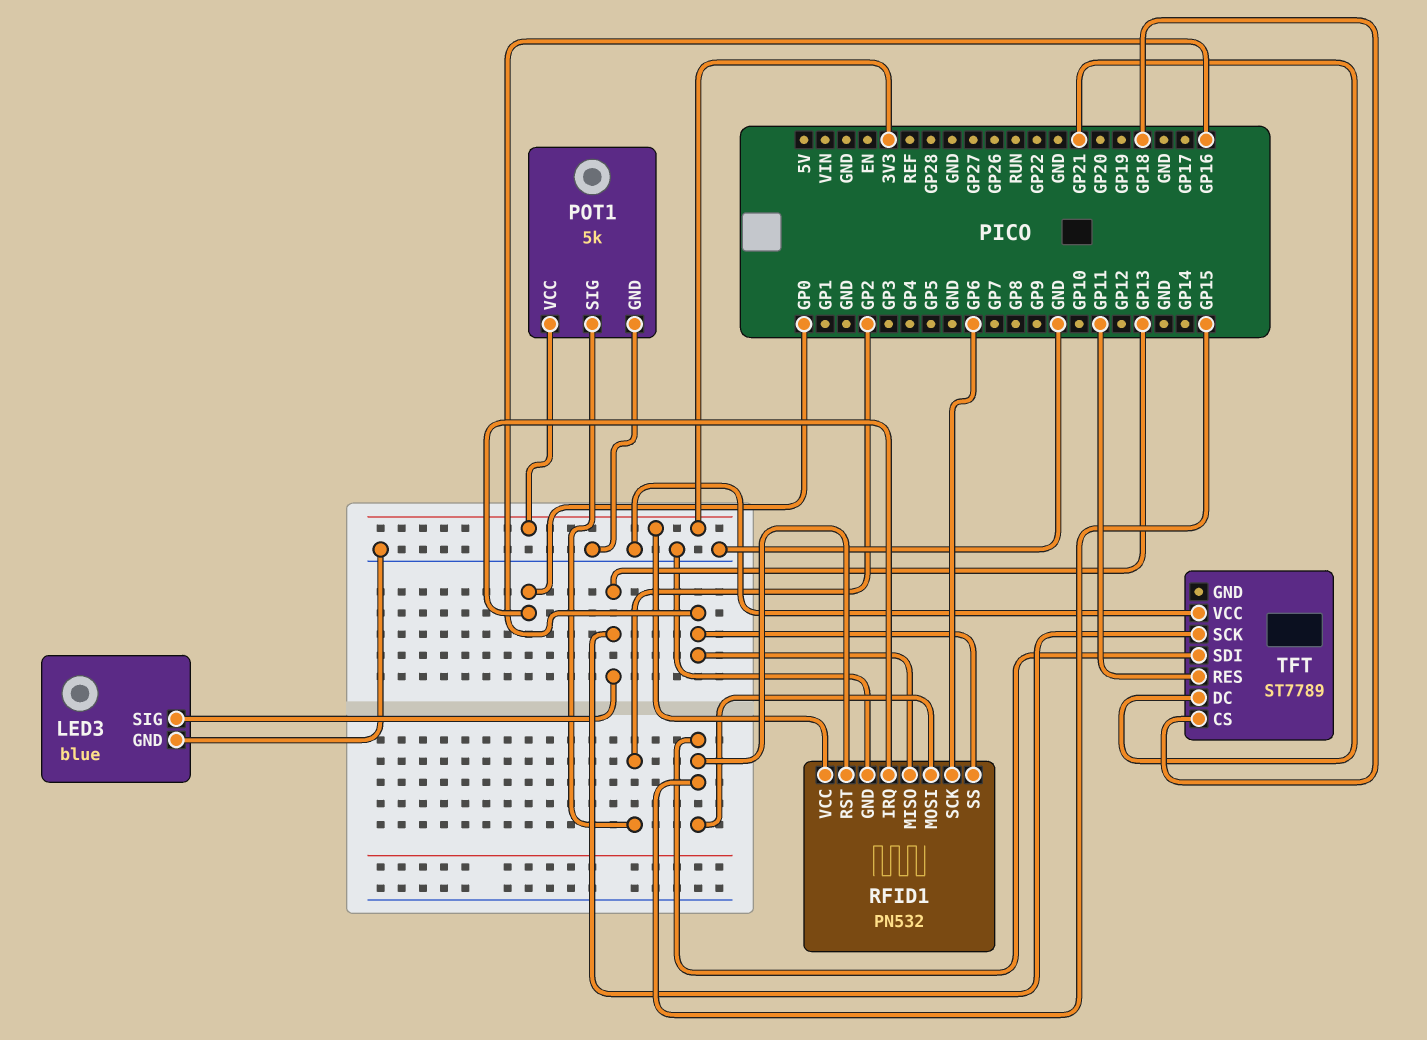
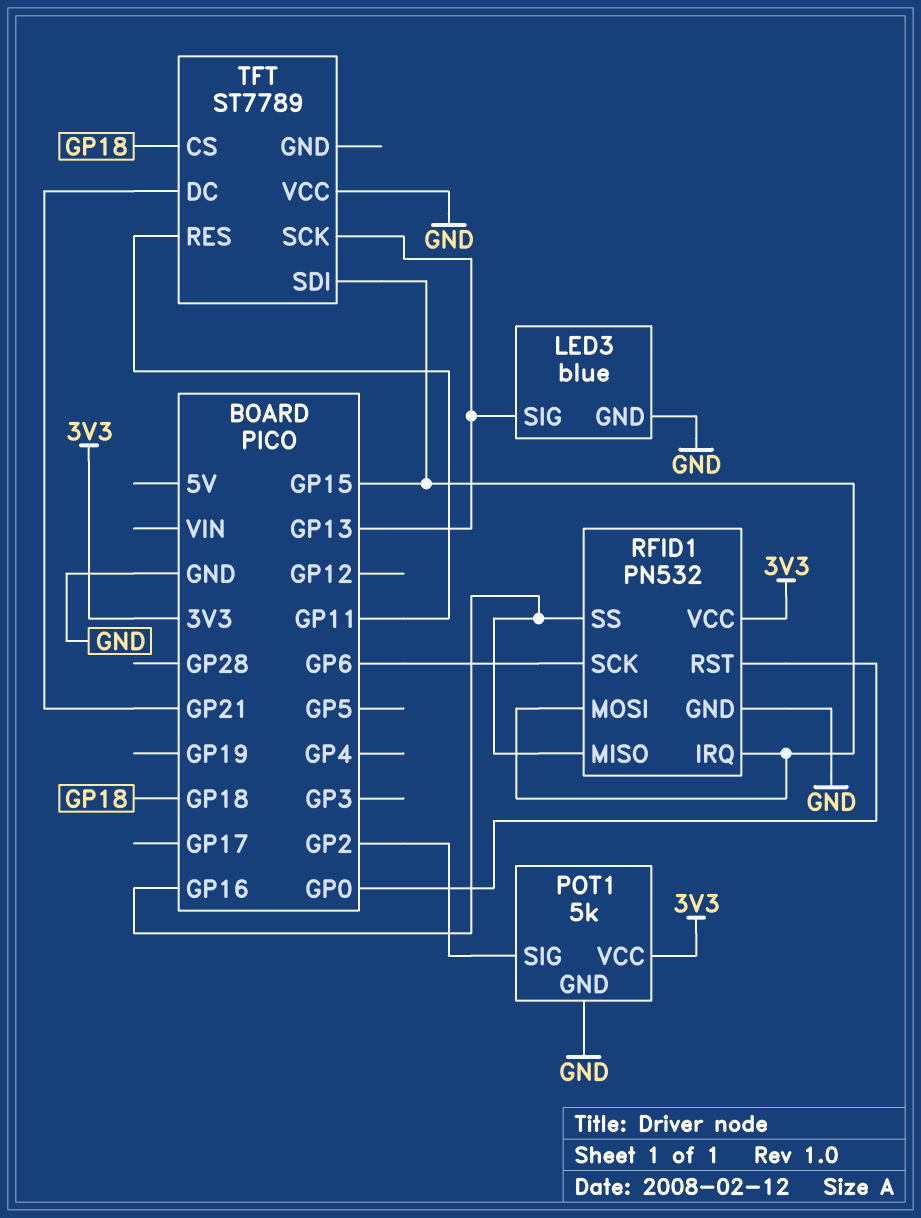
RFID1 pin IRQ: GP0 -> GP15
RFID1 pin RST: GP15 -> GP0

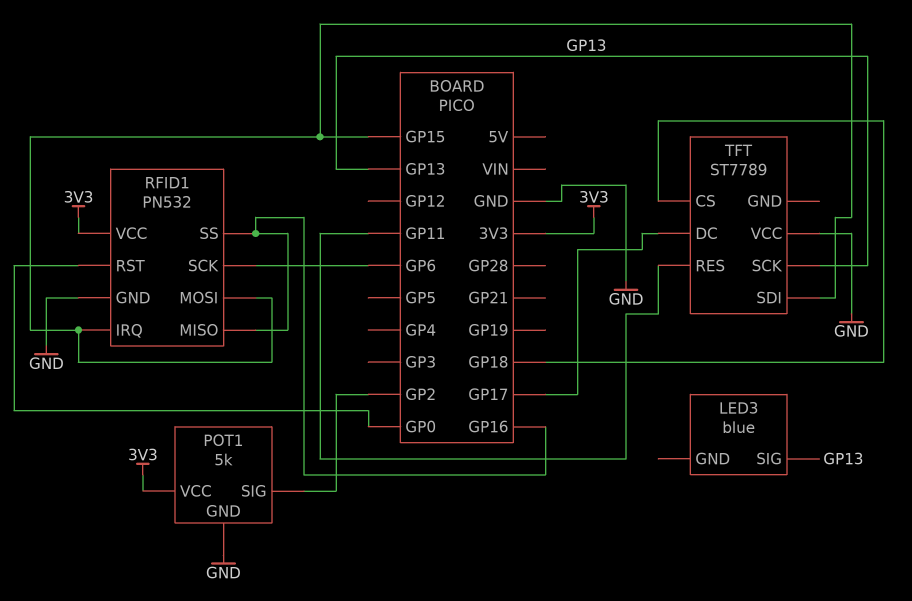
LED3 pin GND: GND -> none
TFT pin DC: GP21 -> GP17

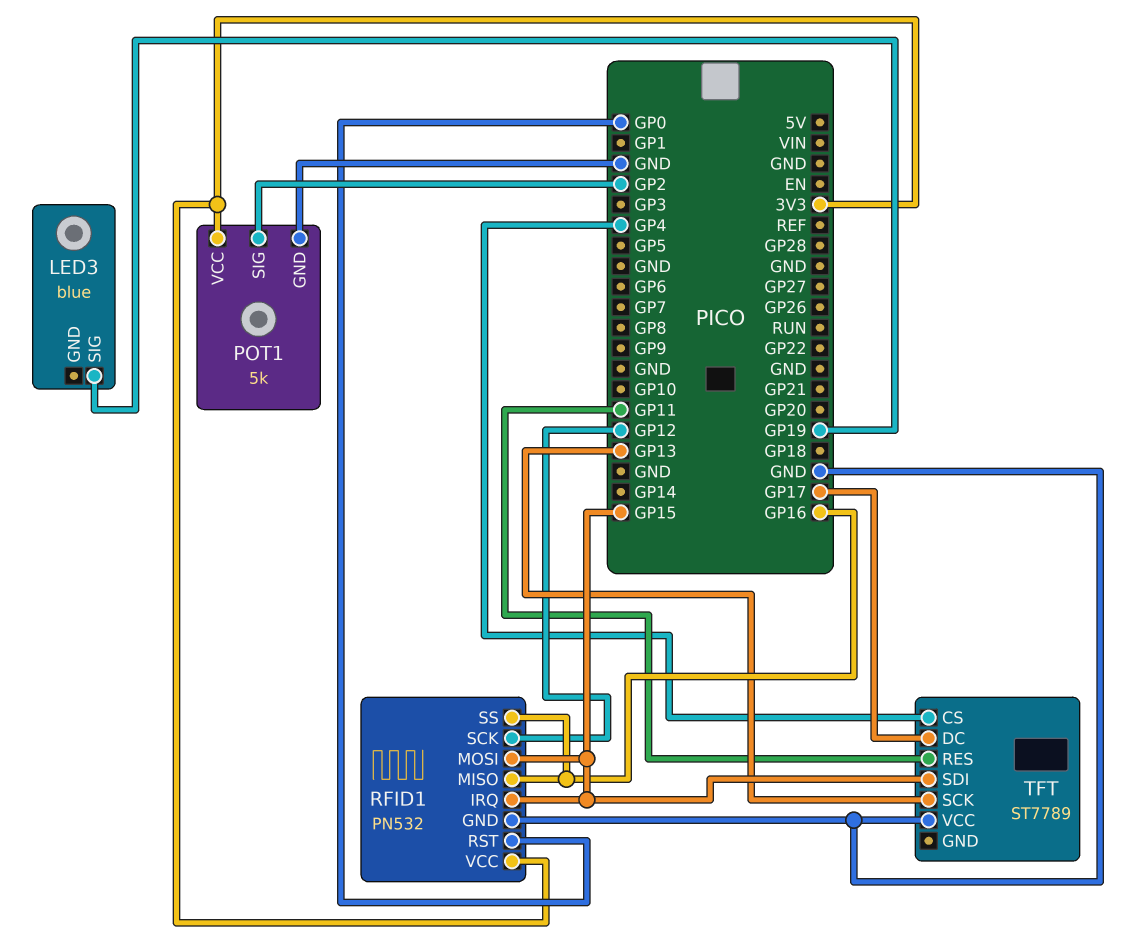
LED3 pin SIG: GP13 -> GP19
RFID1 pin SCK: GP6 -> GP12
TFT pin CS: GP18 -> GP4

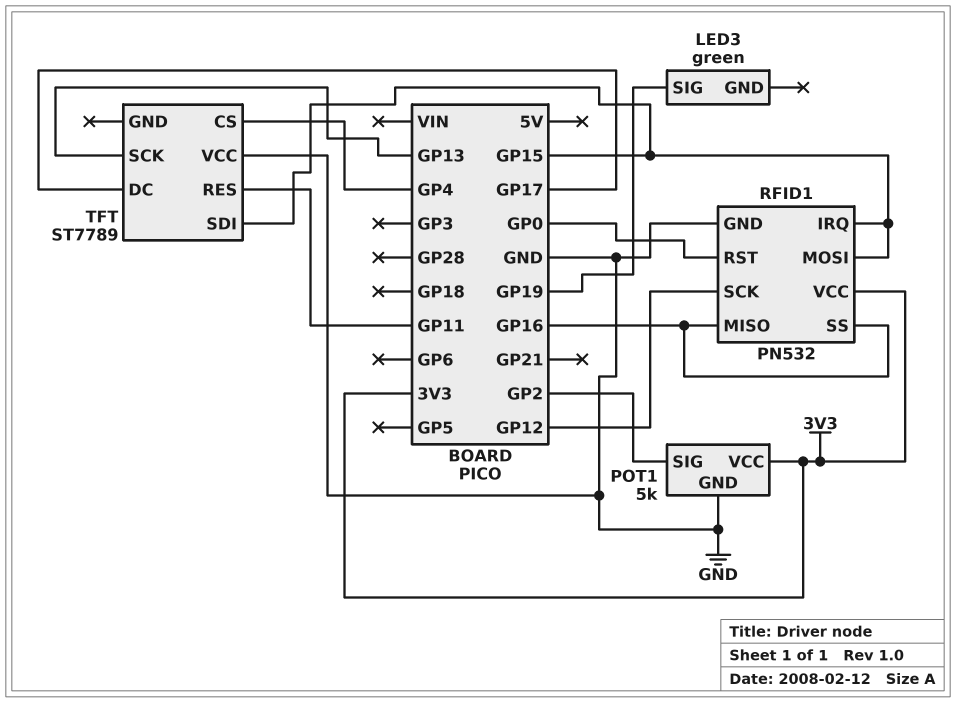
LED3: blue -> green

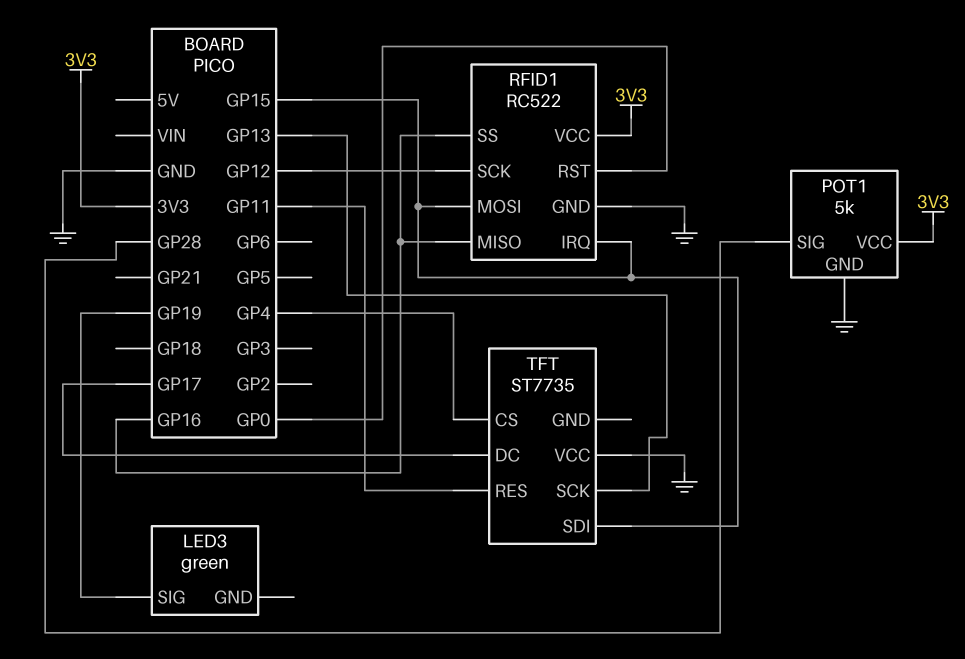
POT1 pin SIG: GP2 -> GP28
RFID1: PN532 -> RC522
TFT: ST7789 -> ST7735

